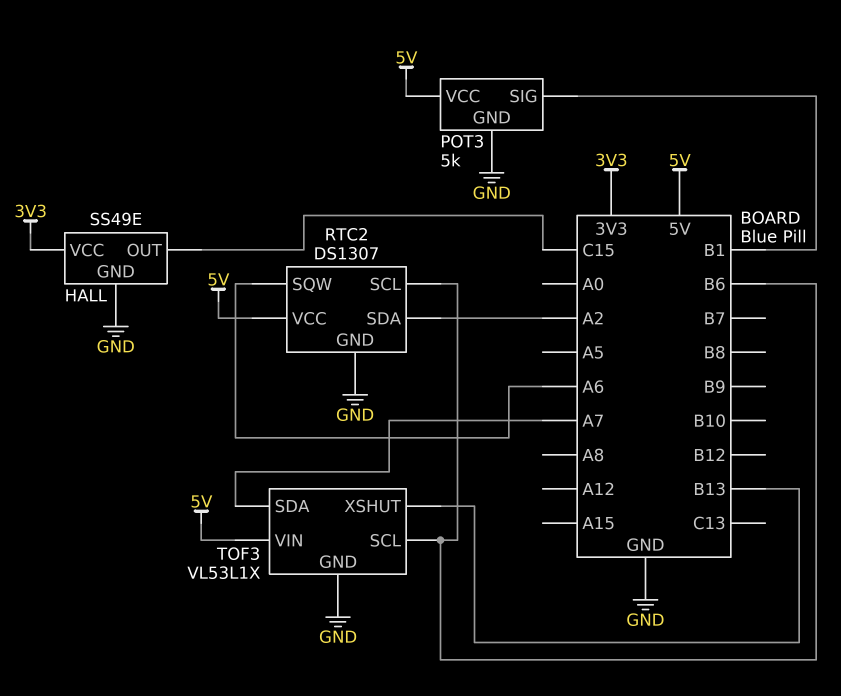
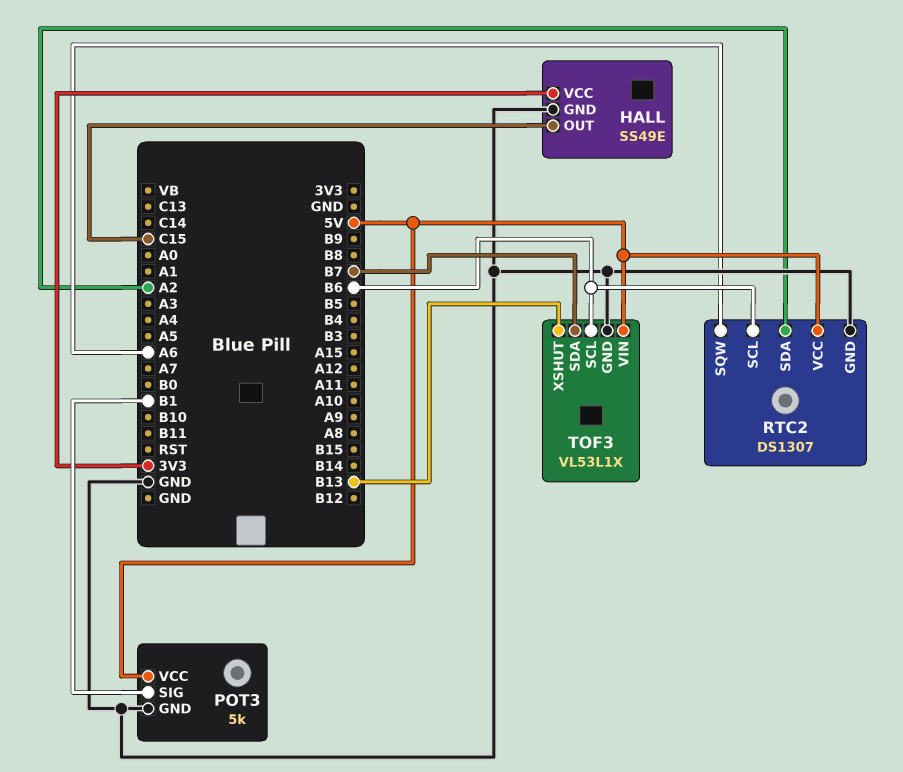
TOF3 pin SDA: A7 -> B7

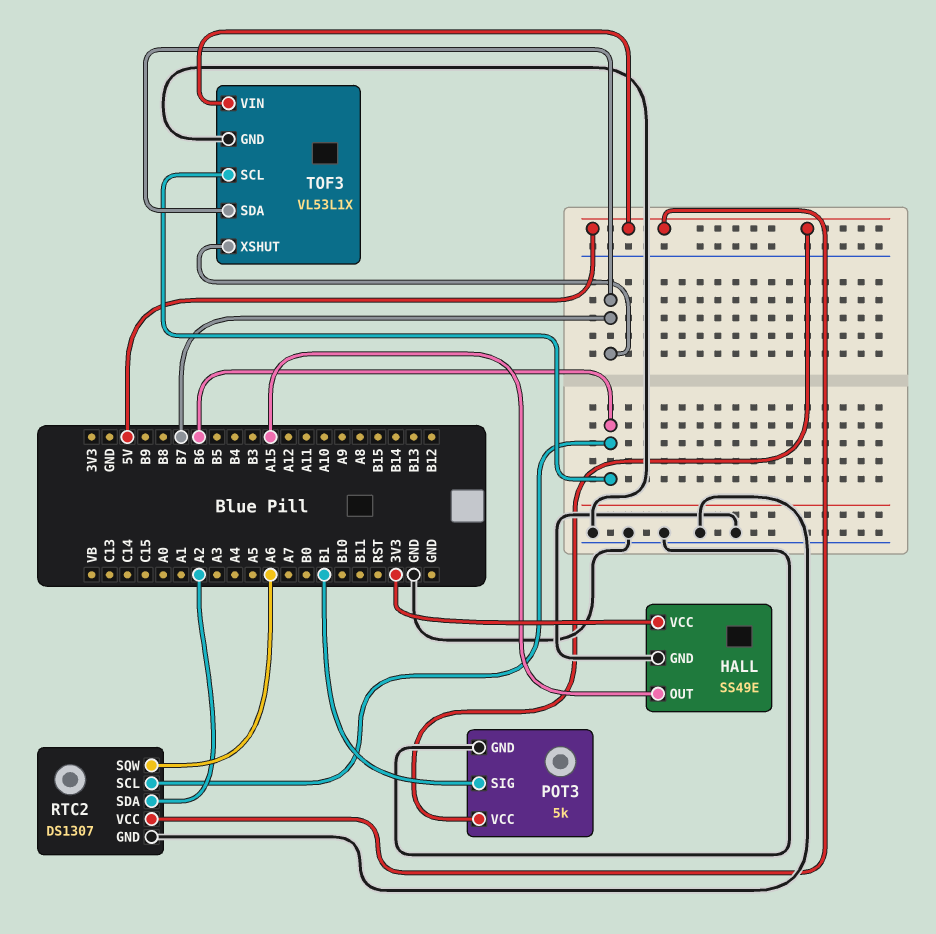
HALL pin OUT: C15 -> A15
TOF3 pin XSHUT: B13 -> B7

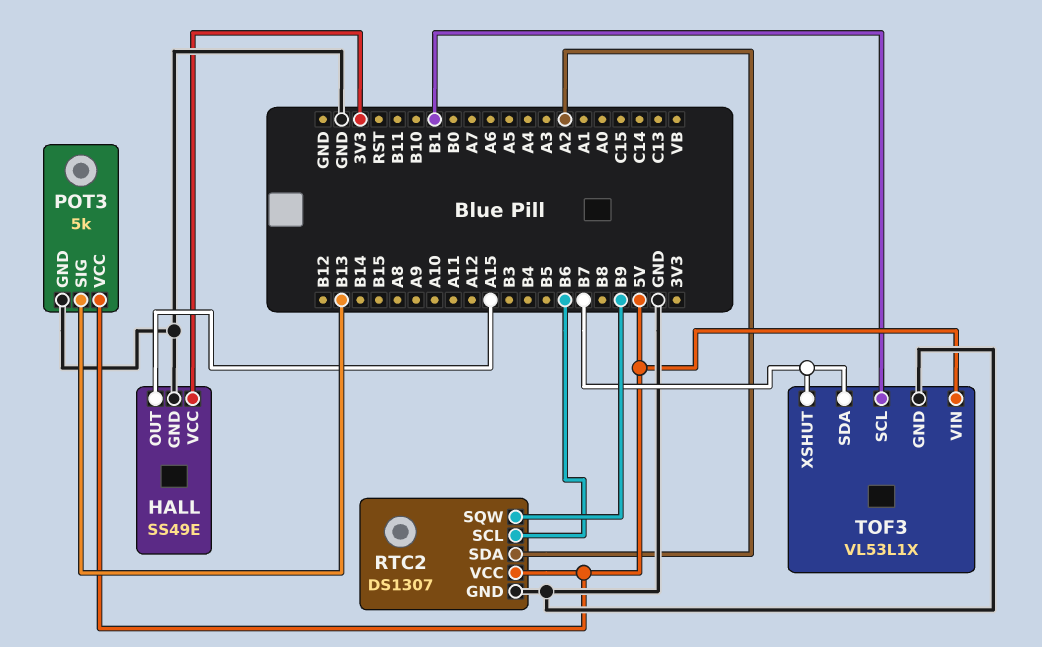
POT3 pin SIG: B1 -> B13
RTC2 pin SQW: A6 -> B9
TOF3 pin SCL: B6 -> B1

